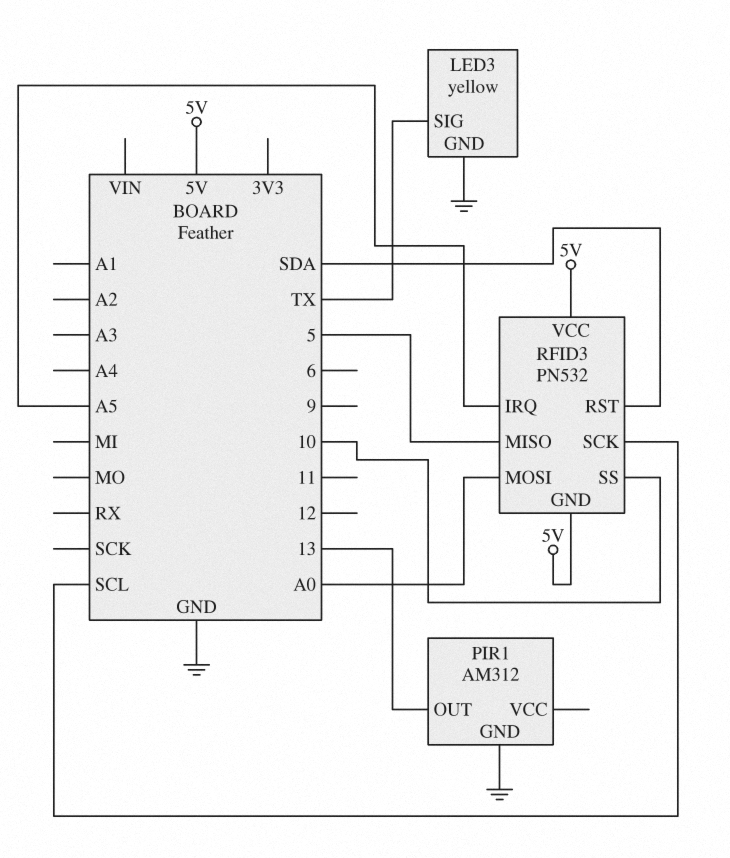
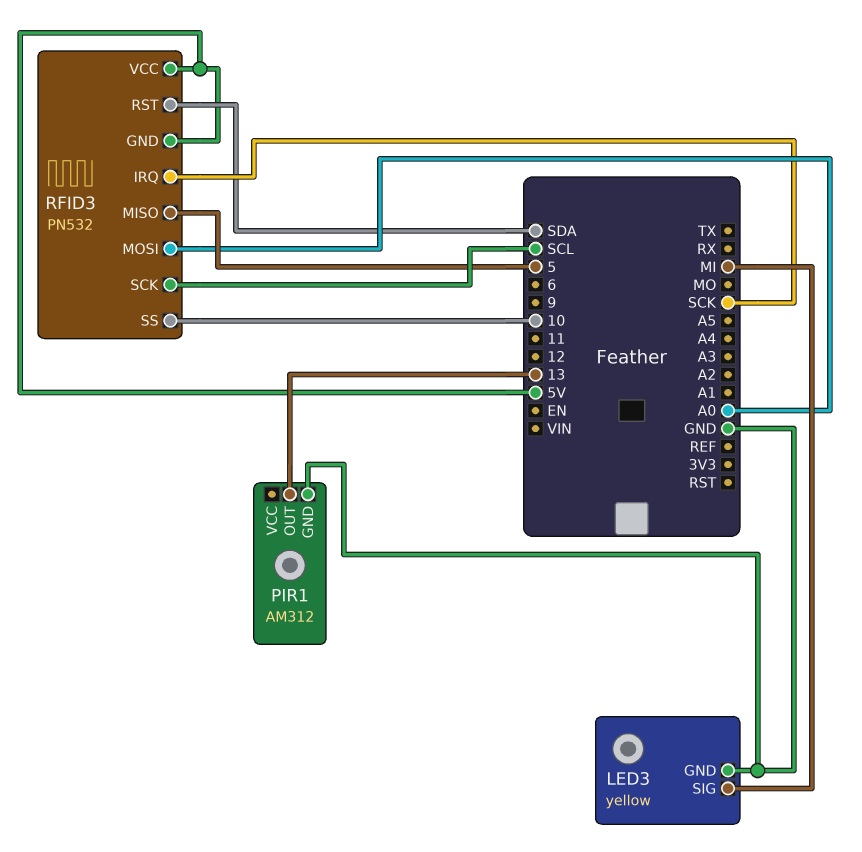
LED3 pin SIG: TX -> MI
RFID3 pin IRQ: A5 -> SCK

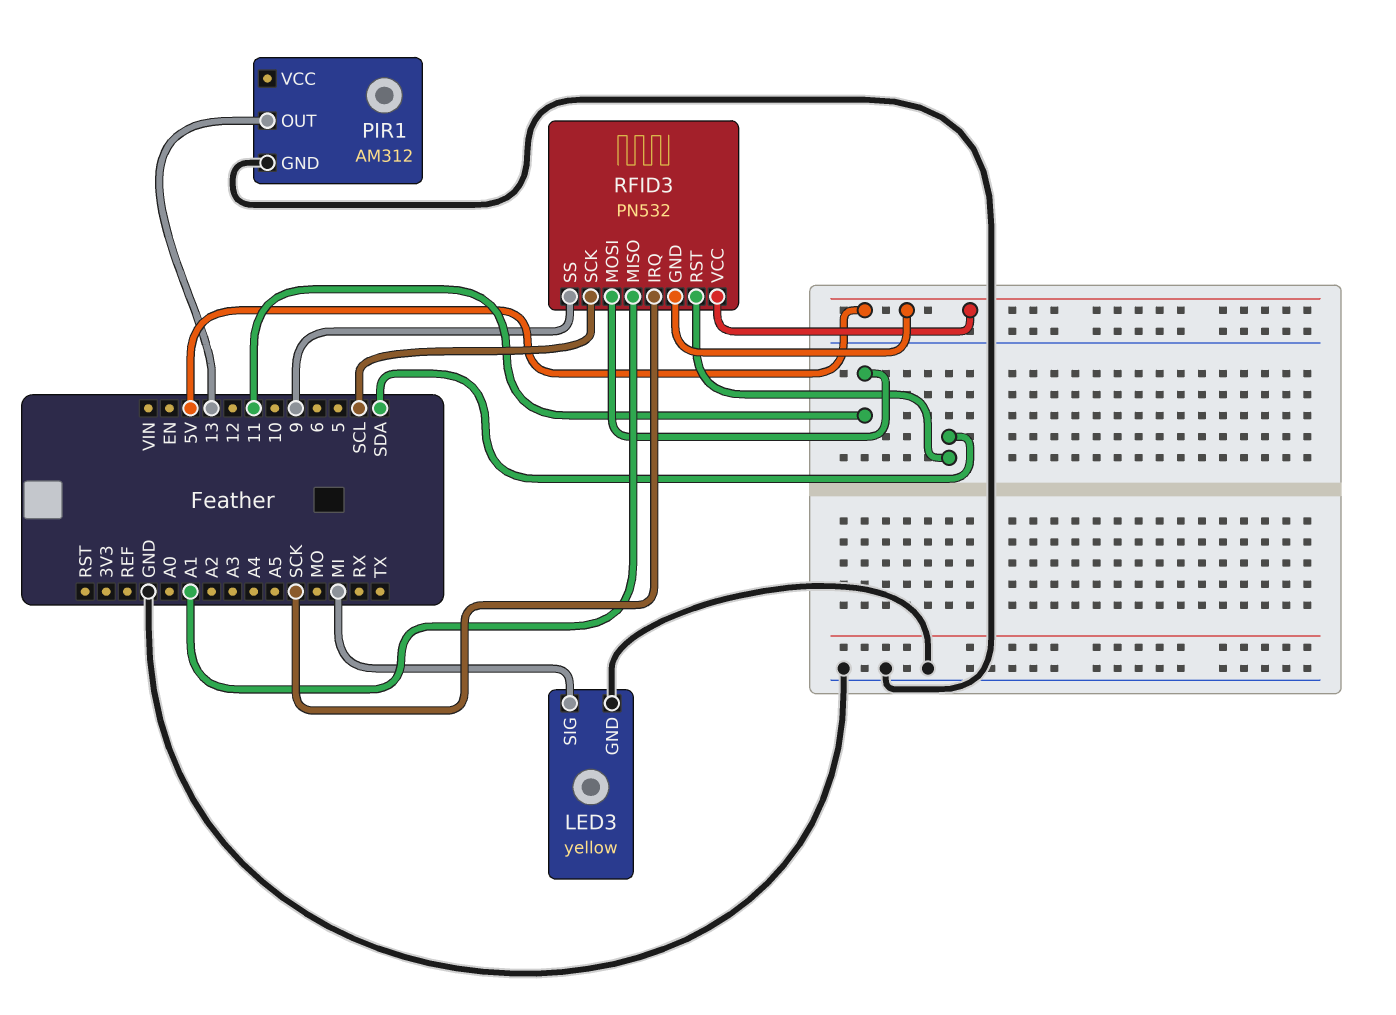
RFID3 pin MISO: 5 -> A1
RFID3 pin MOSI: A0 -> 11
RFID3 pin SS: 10 -> 9

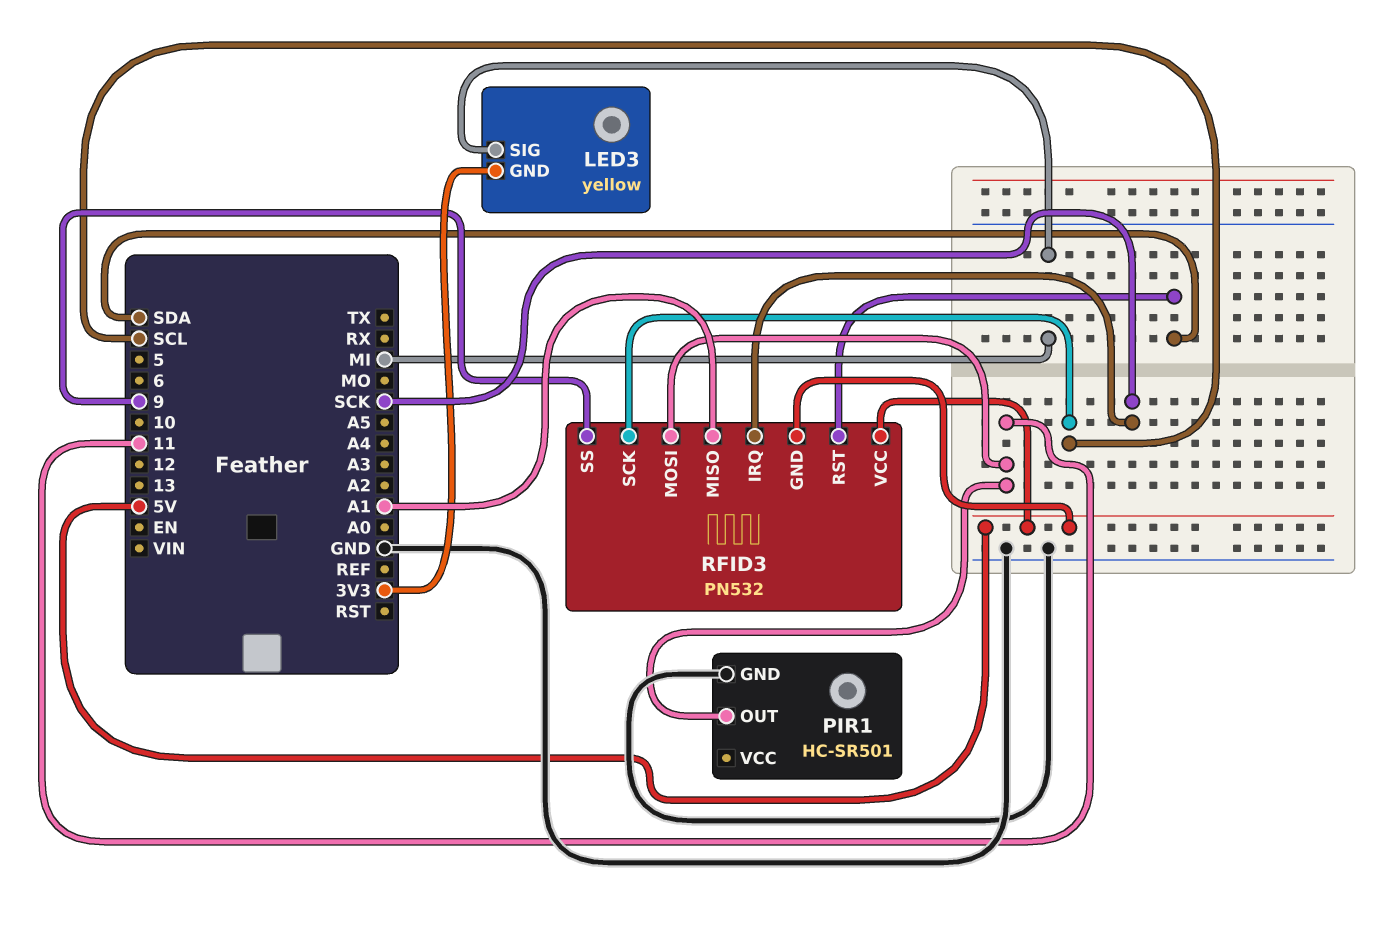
LED3 pin GND: GND -> 3V3
PIR1: AM312 -> HC-SR501
PIR1 pin OUT: 13 -> 11

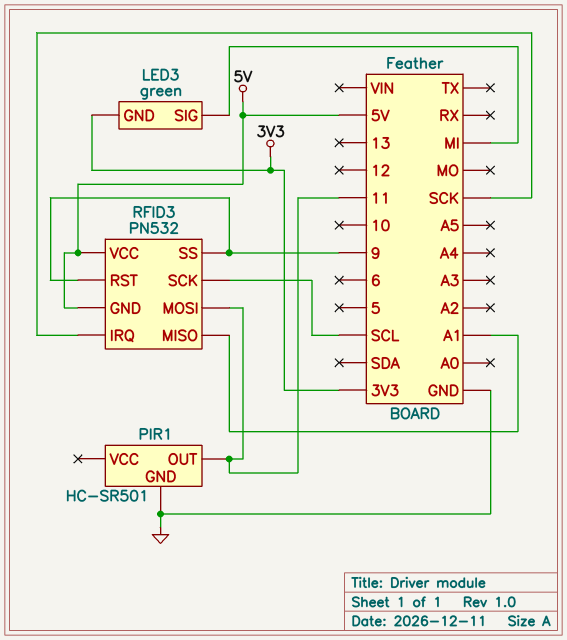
LED3: yellow -> green
RFID3 pin RST: SDA -> 9

